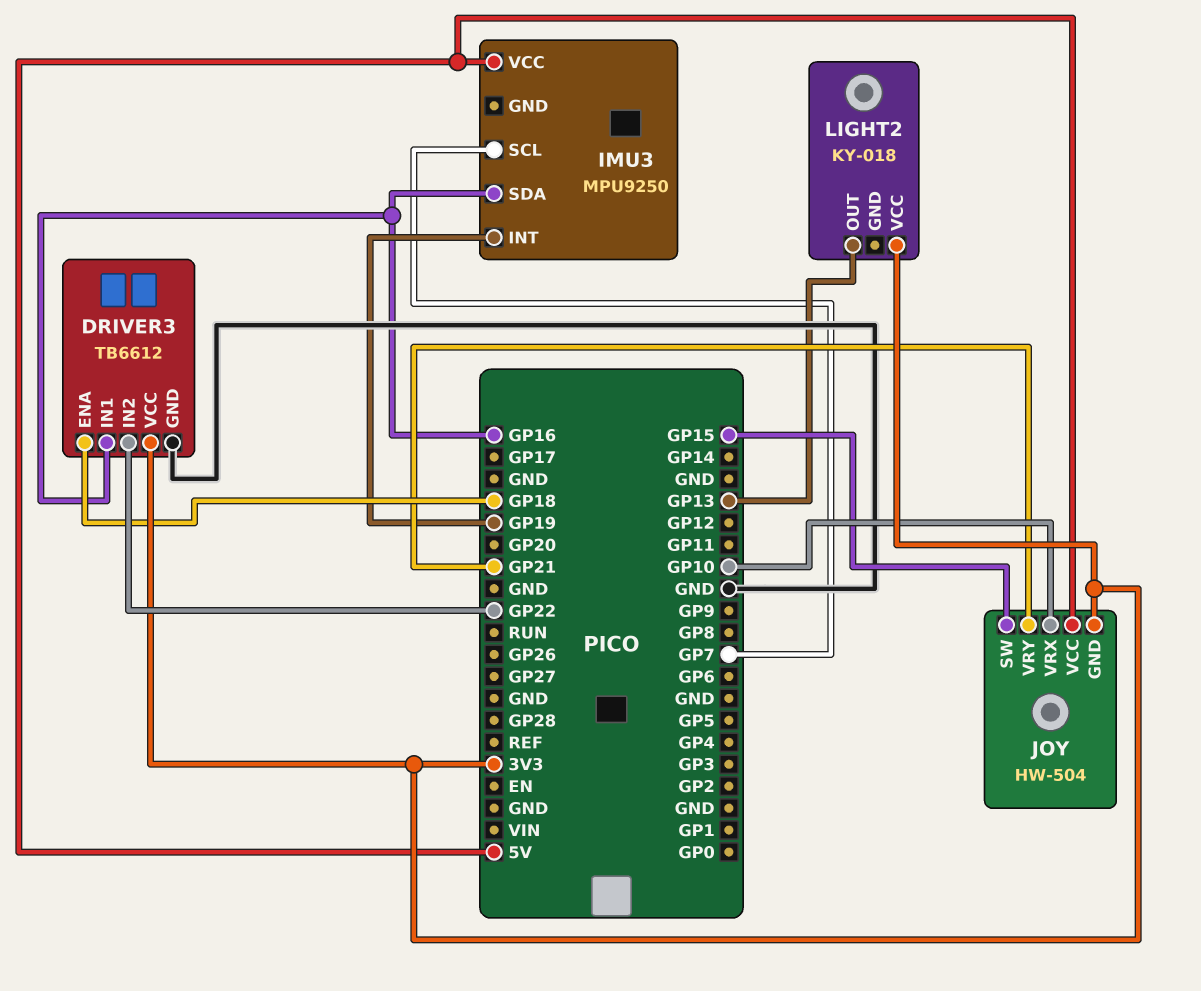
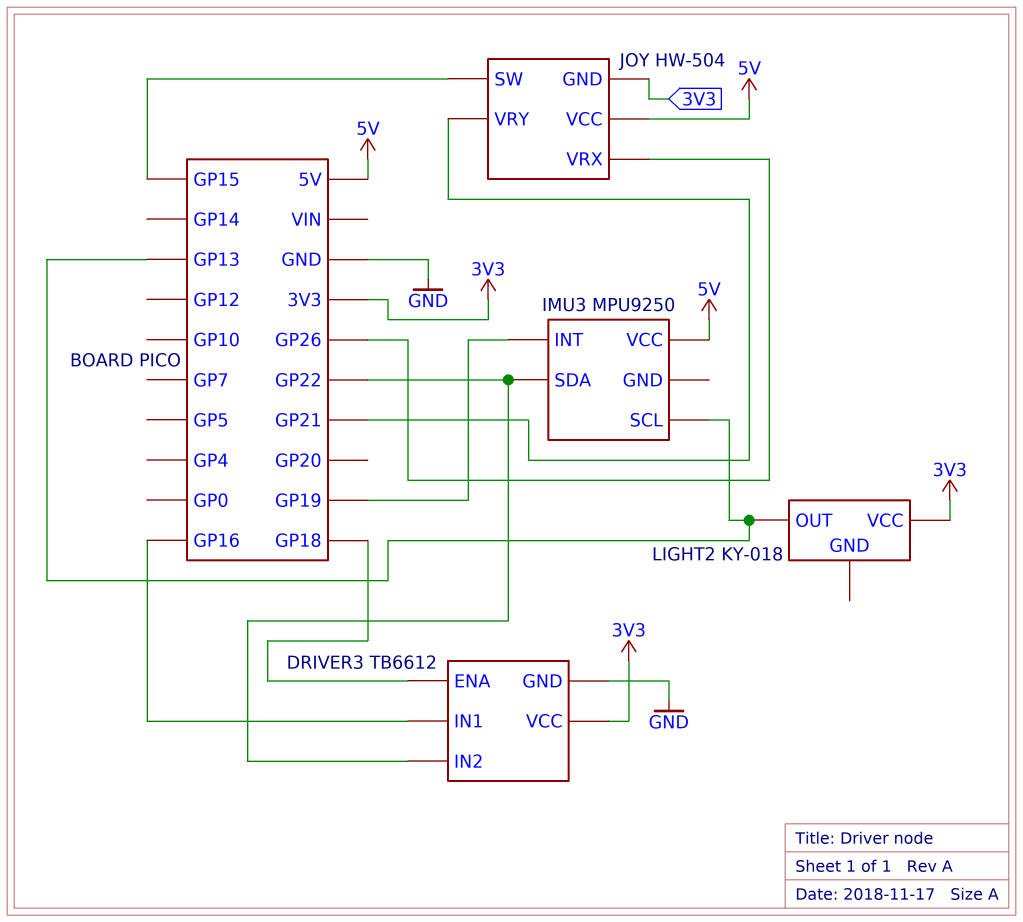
IMU3 pin SCL: GP7 -> GP13
IMU3 pin SDA: GP16 -> GP22
JOY pin VRX: GP10 -> GP26

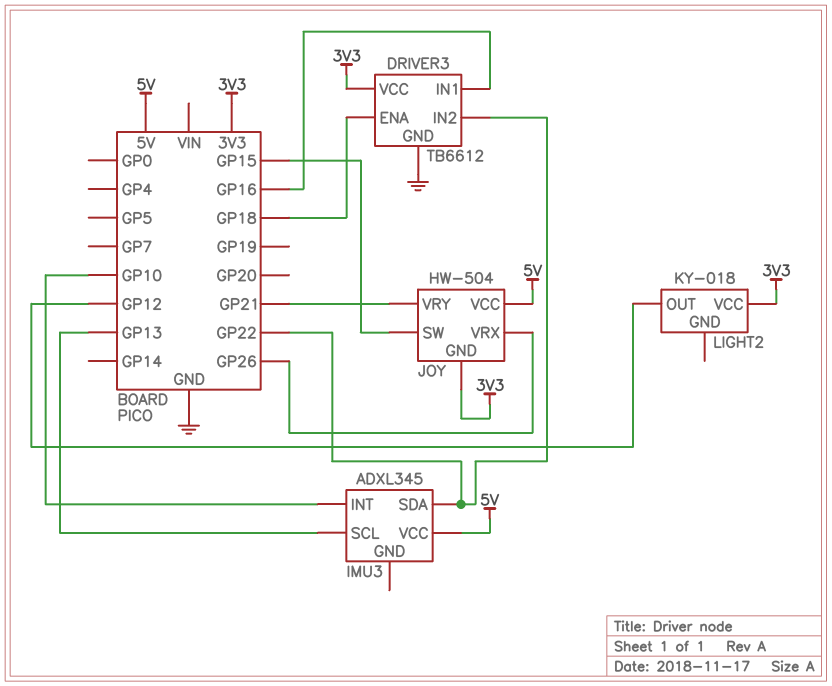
IMU3: MPU9250 -> ADXL345
IMU3 pin INT: GP19 -> GP10
LIGHT2 pin OUT: GP13 -> GP12

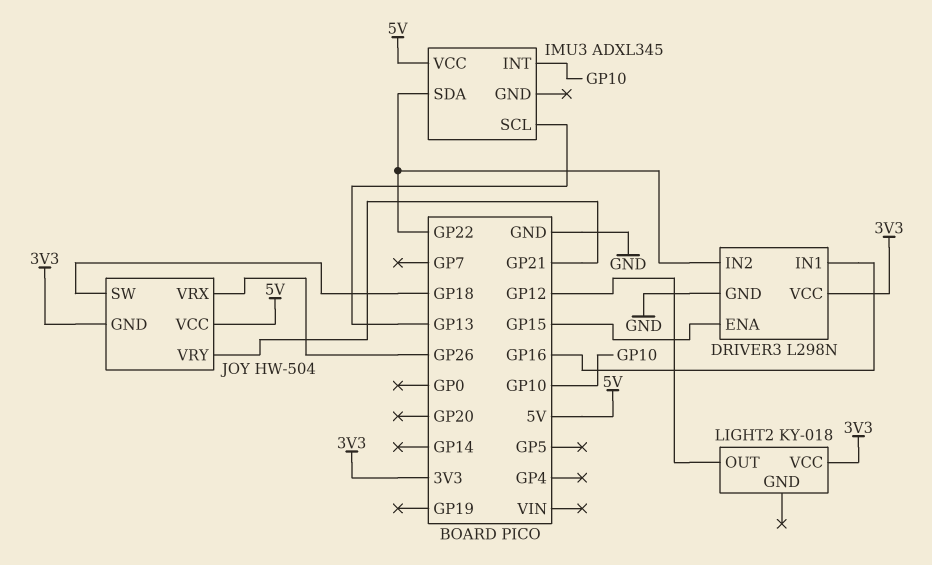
DRIVER3: TB6612 -> L298N
DRIVER3 pin ENA: GP18 -> GP15
JOY pin SW: GP15 -> GP18

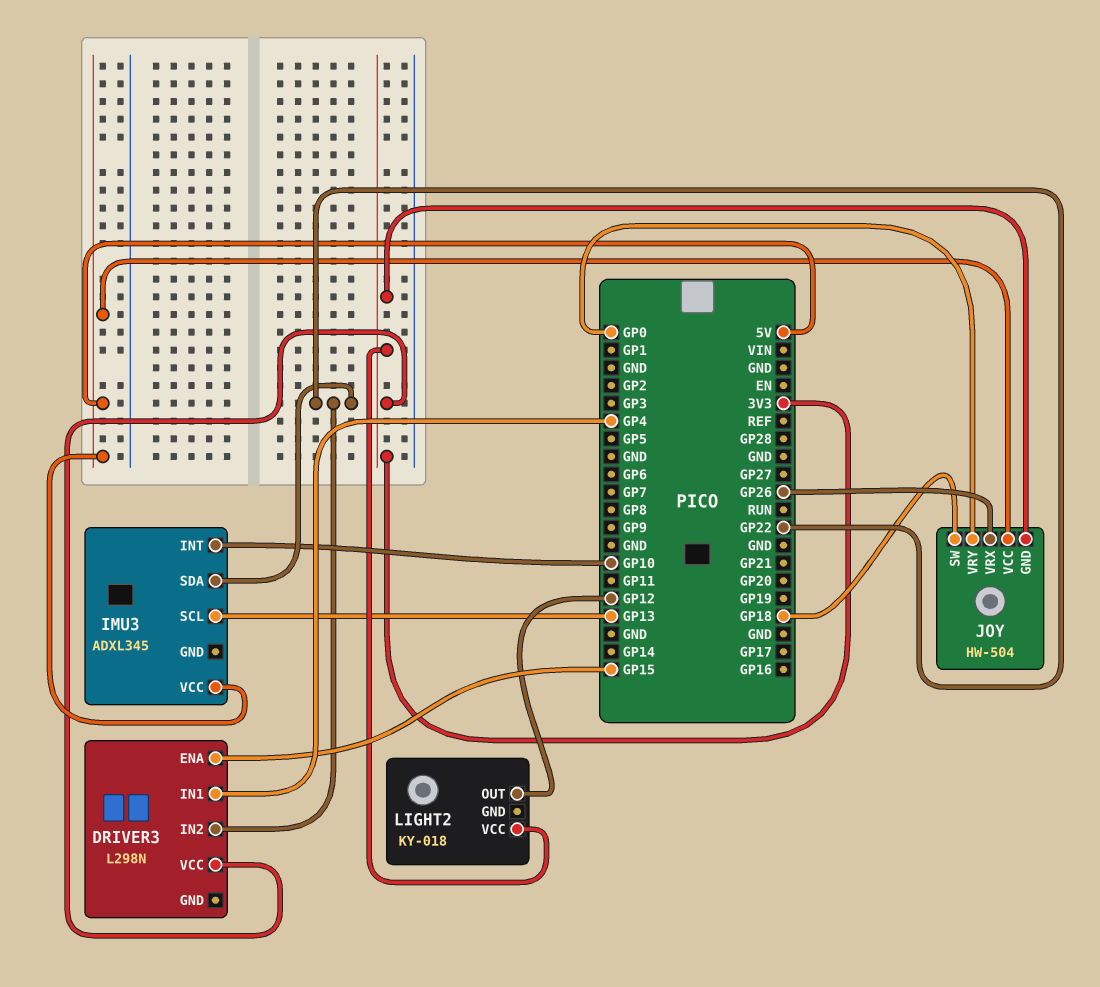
DRIVER3 pin GND: GND -> none
DRIVER3 pin IN1: GP16 -> GP4
JOY pin VRY: GP21 -> GP0

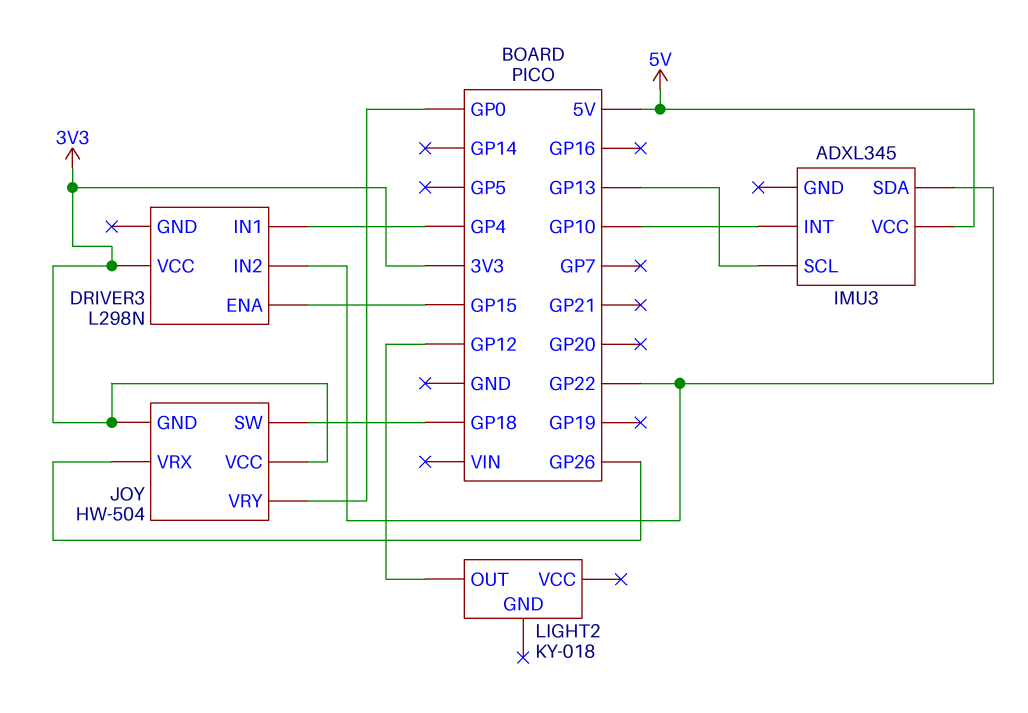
JOY pin VCC: 5V -> 3V3
LIGHT2 pin VCC: 3V3 -> none

